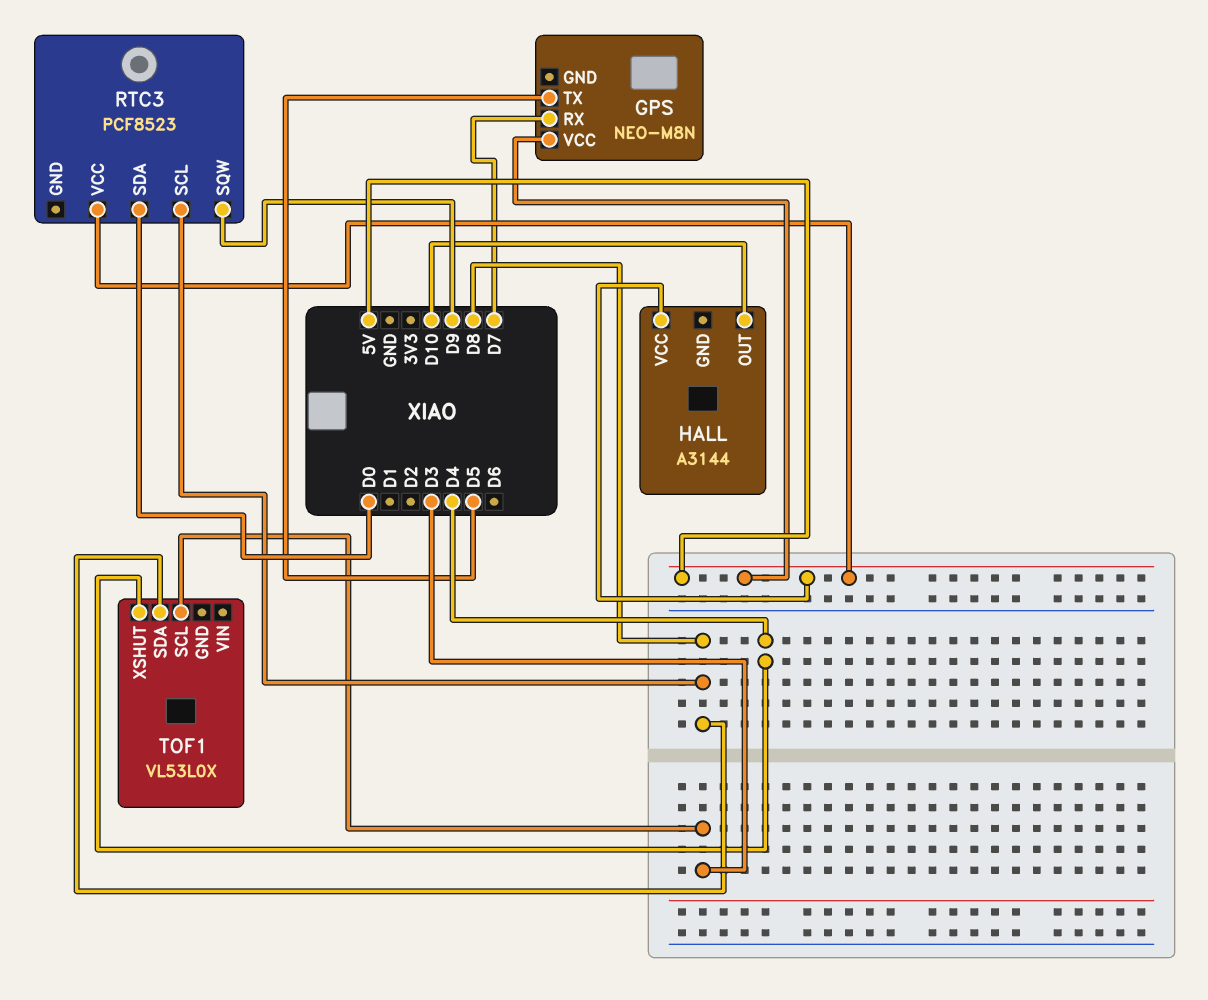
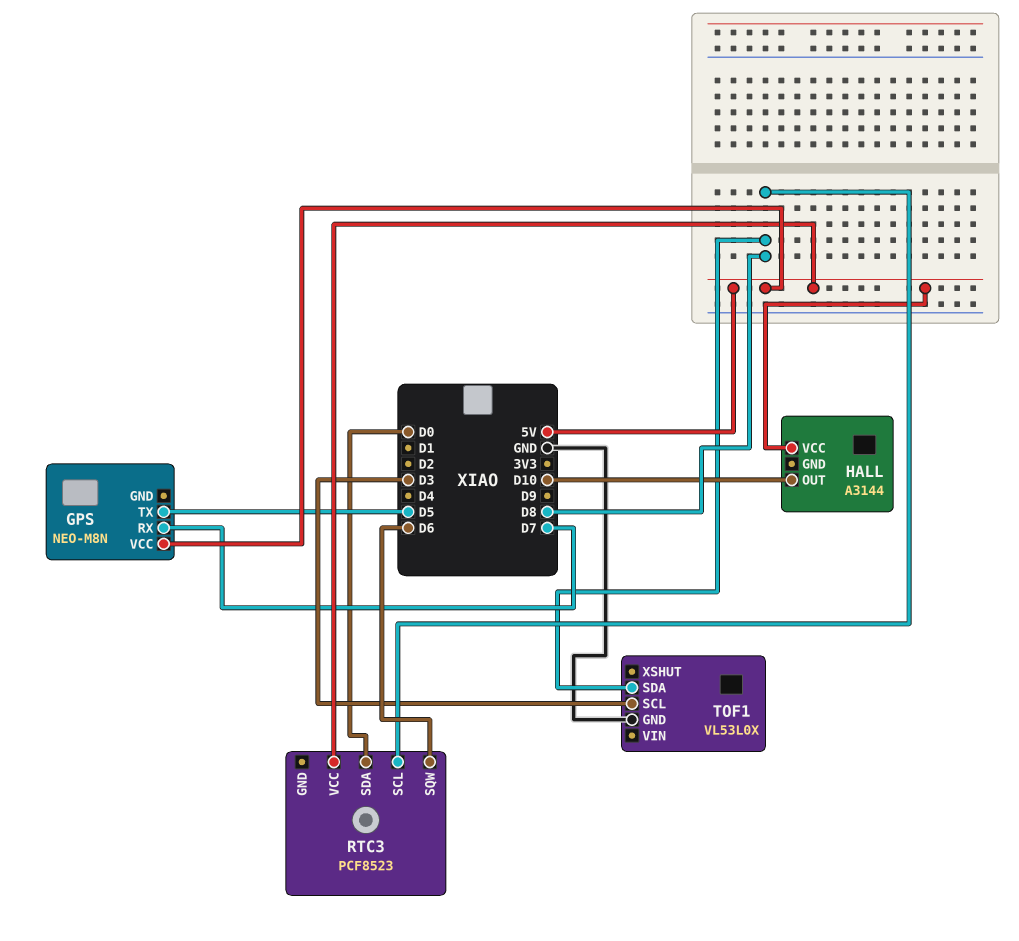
RTC3 pin SQW: D9 -> D6
TOF1 pin GND: none -> GND
TOF1 pin XSHUT: D4 -> none

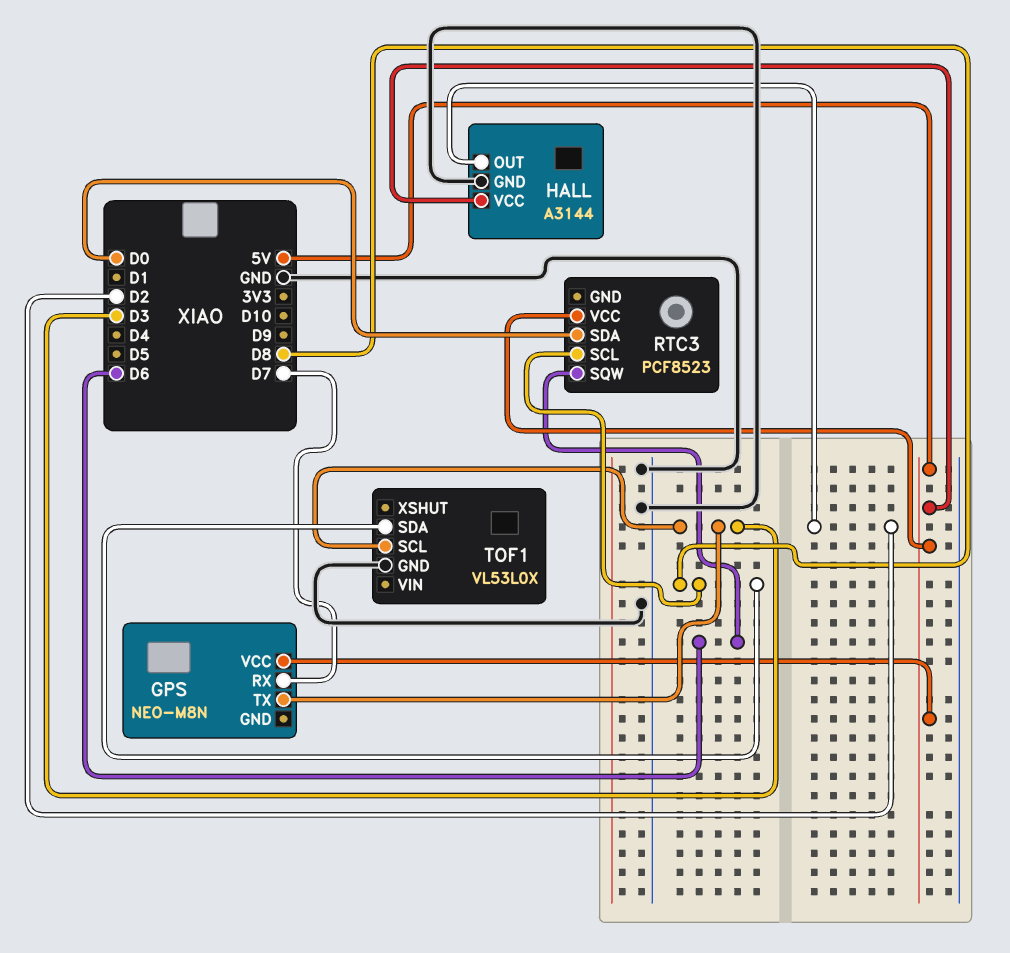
GPS pin TX: D5 -> D3
HALL pin GND: none -> GND
HALL pin OUT: D10 -> D2

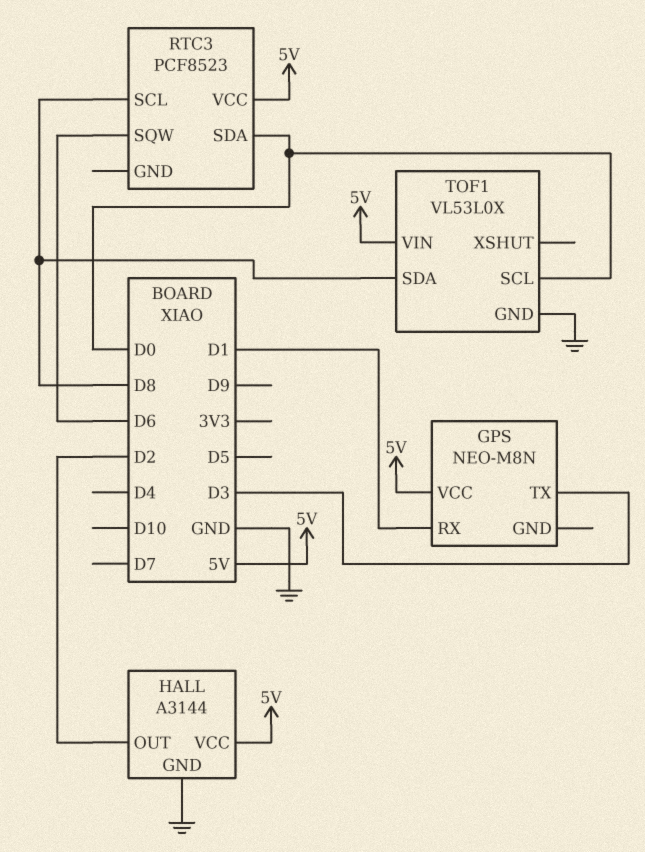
GPS pin RX: D7 -> D1
TOF1 pin SCL: D3 -> D0
TOF1 pin VIN: none -> 5V

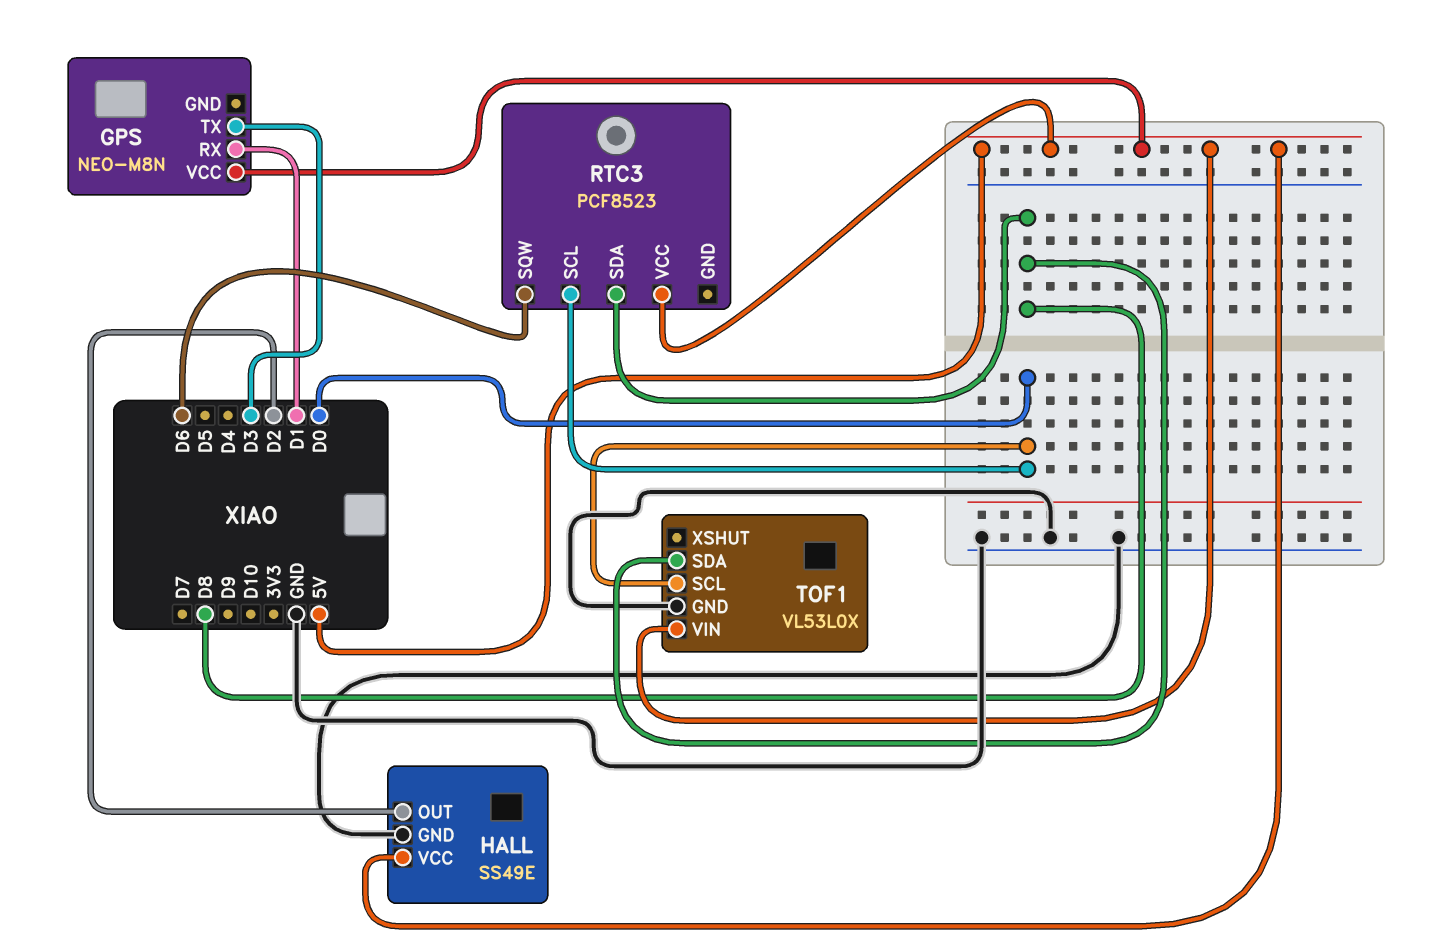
HALL: A3144 -> SS49E
RTC3 pin SCL: D8 -> D0
RTC3 pin SDA: D0 -> D8

